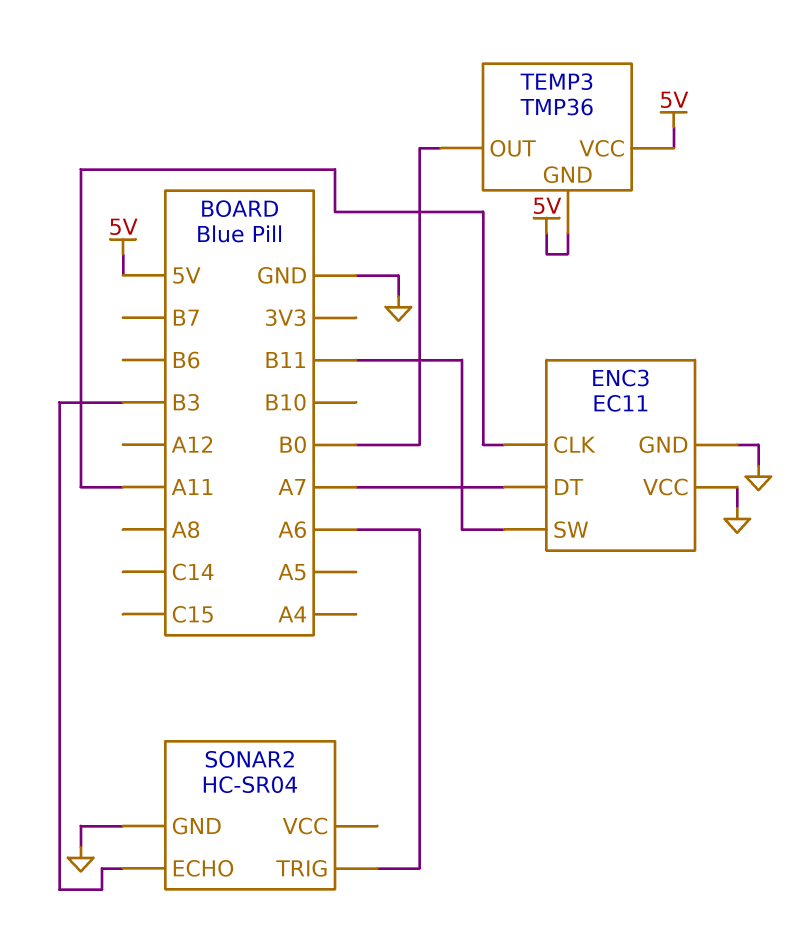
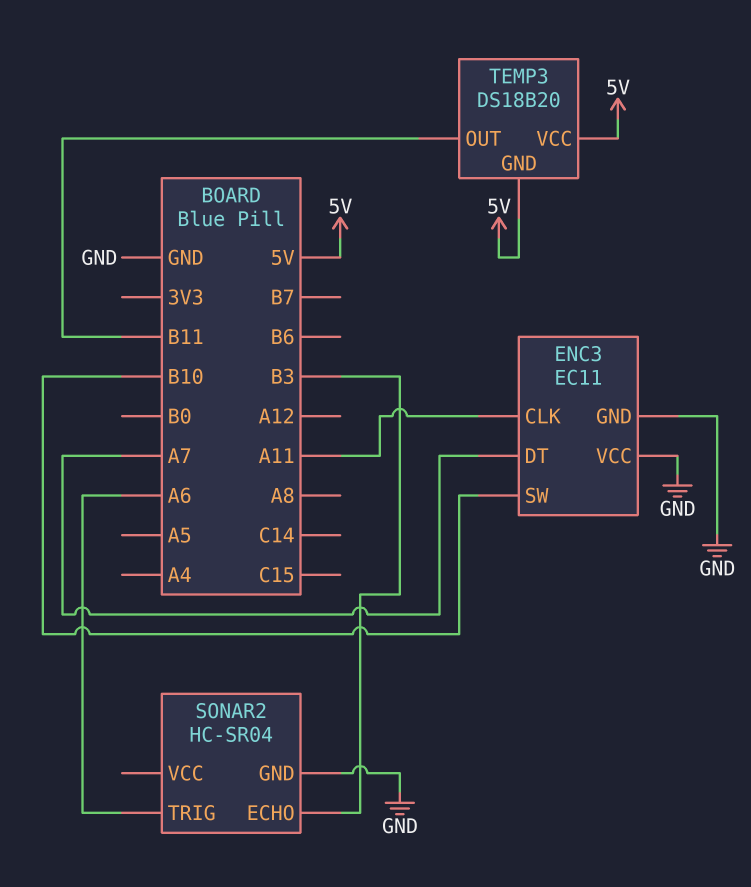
ENC3 pin SW: B11 -> B10
TEMP3: TMP36 -> DS18B20
TEMP3 pin OUT: B0 -> B11

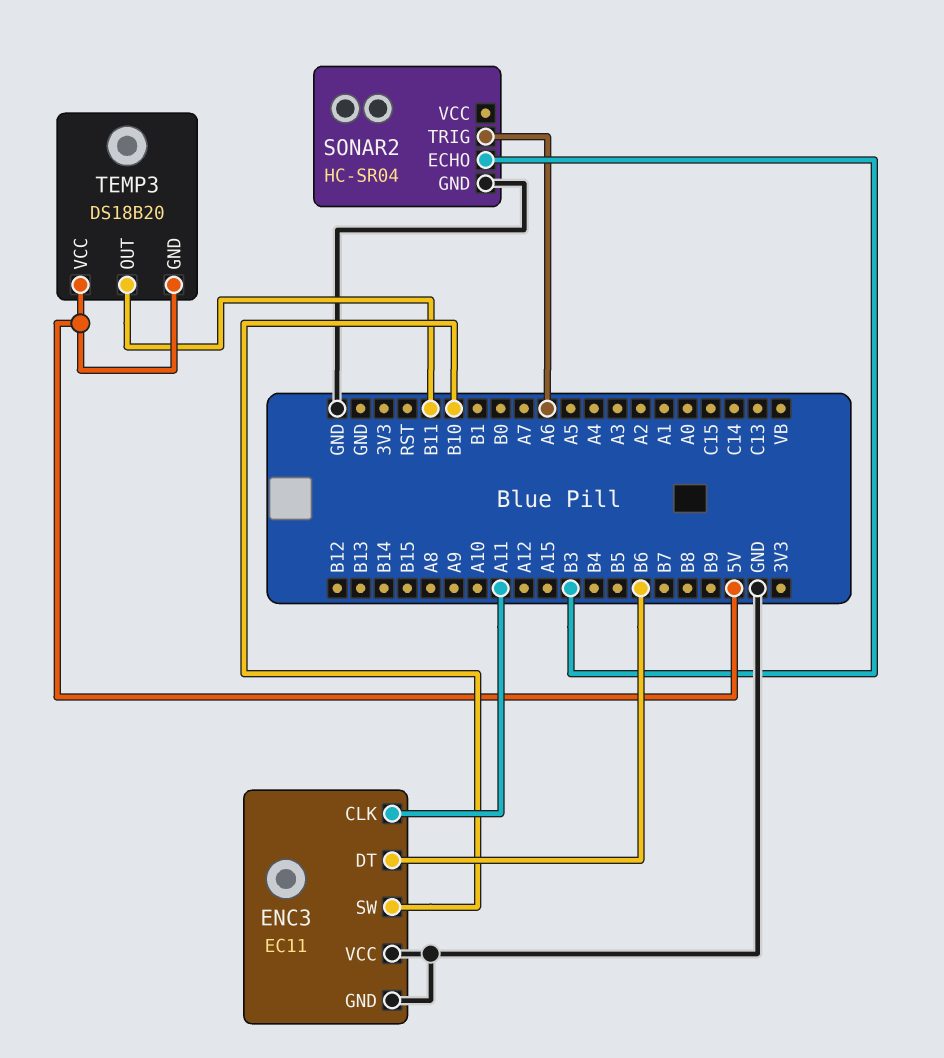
ENC3 pin DT: A7 -> B6

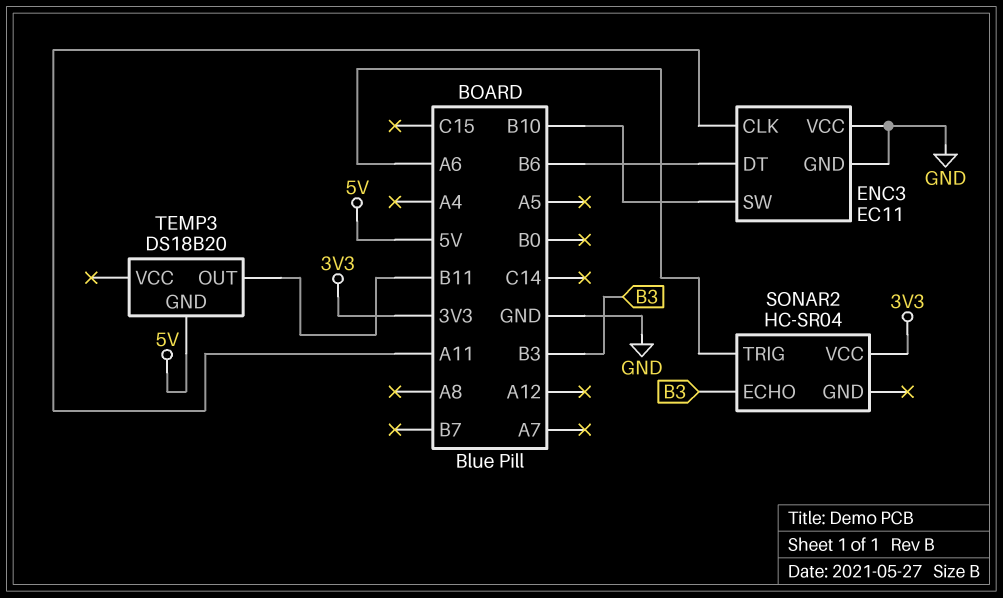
SONAR2 pin GND: GND -> none
SONAR2 pin VCC: none -> 3V3
TEMP3 pin VCC: 5V -> none

